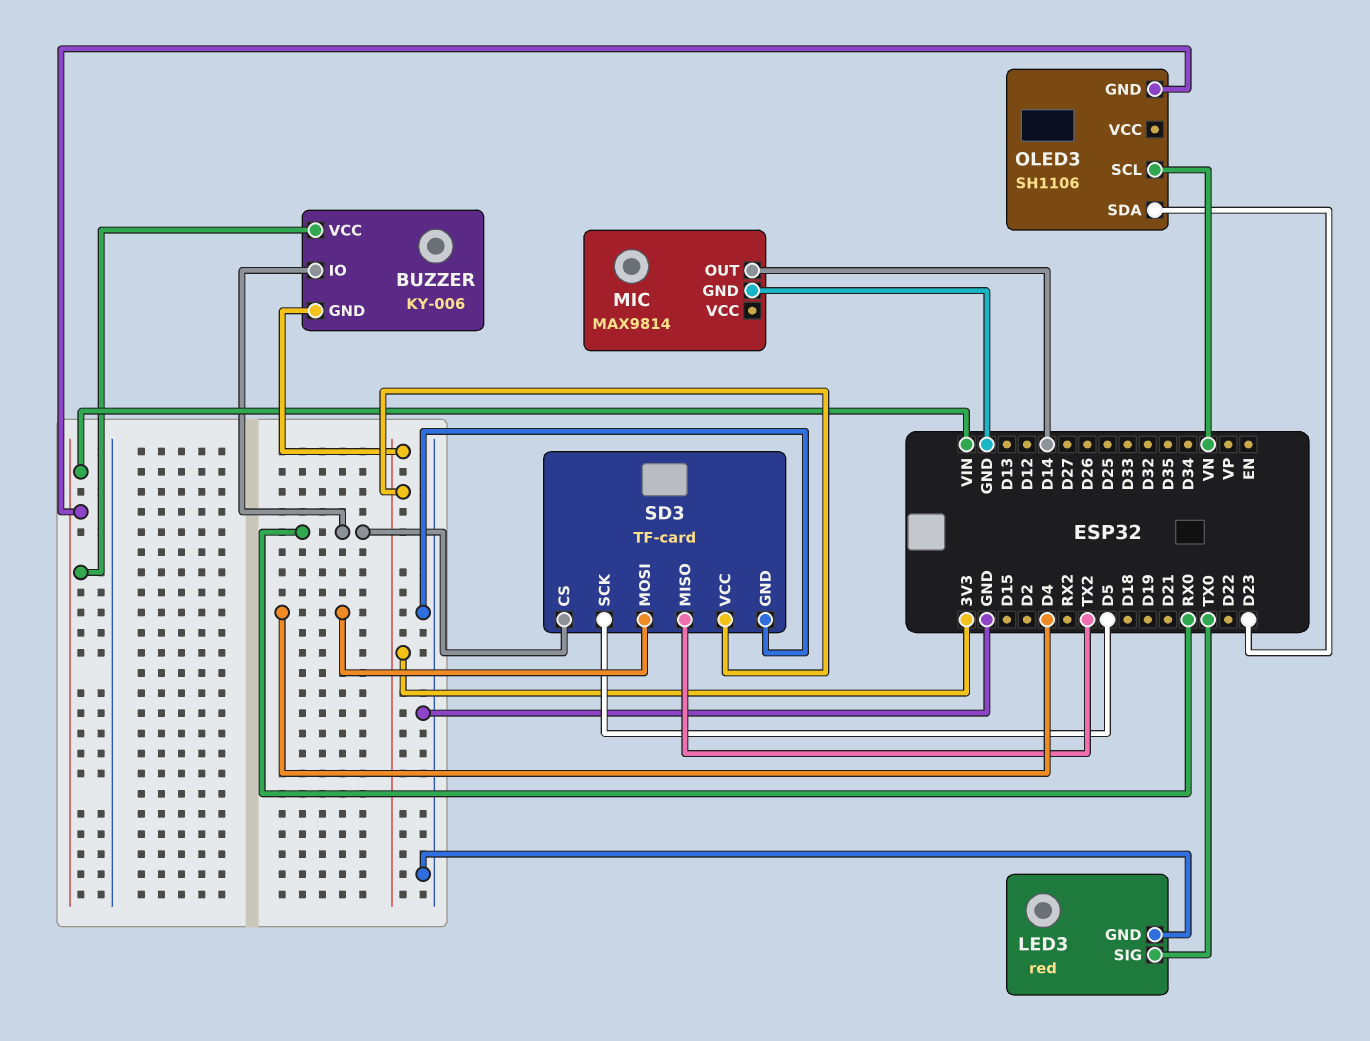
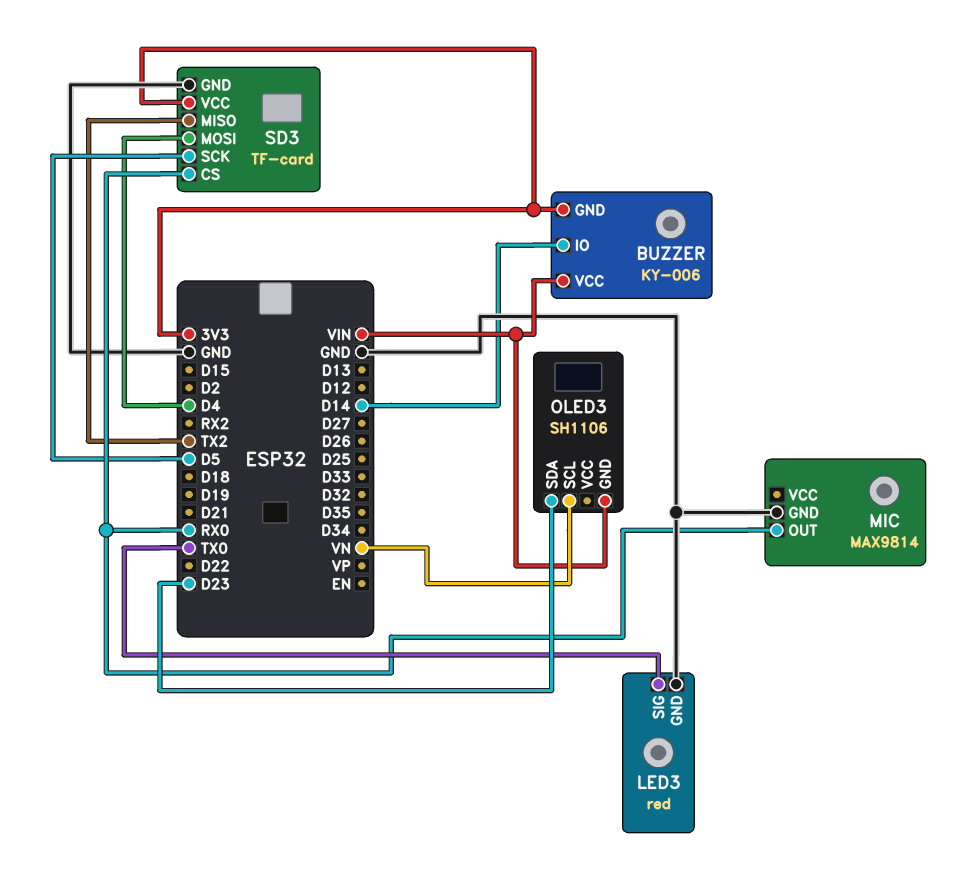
BUZZER pin IO: RX0 -> D14
MIC pin OUT: D14 -> RX0

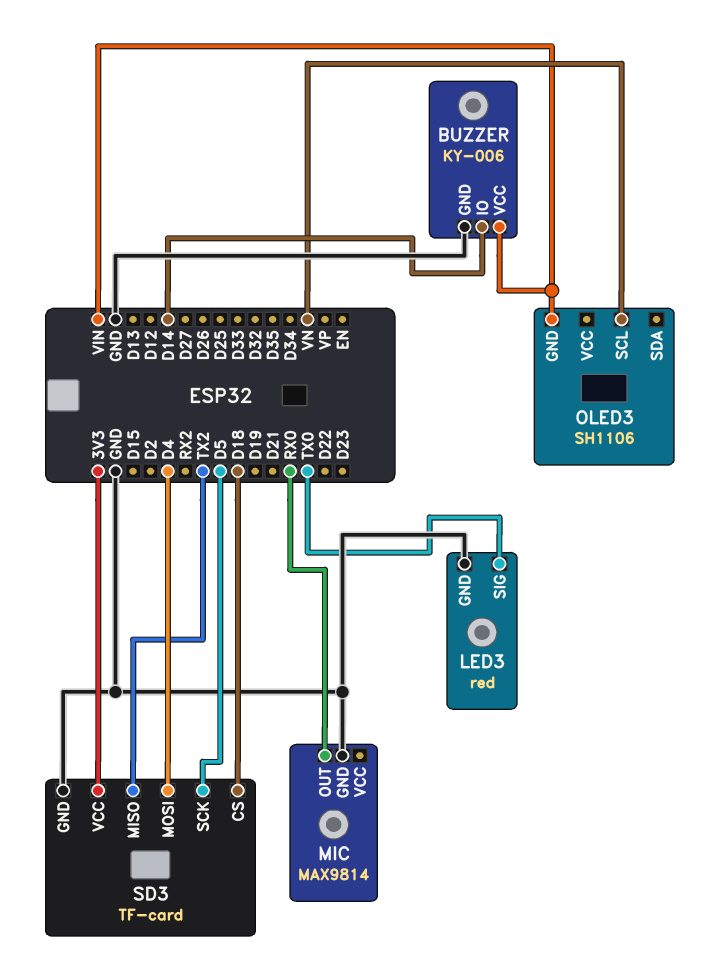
BUZZER pin GND: 3V3 -> GND
OLED3 pin SDA: D23 -> none
SD3 pin CS: RX0 -> D18

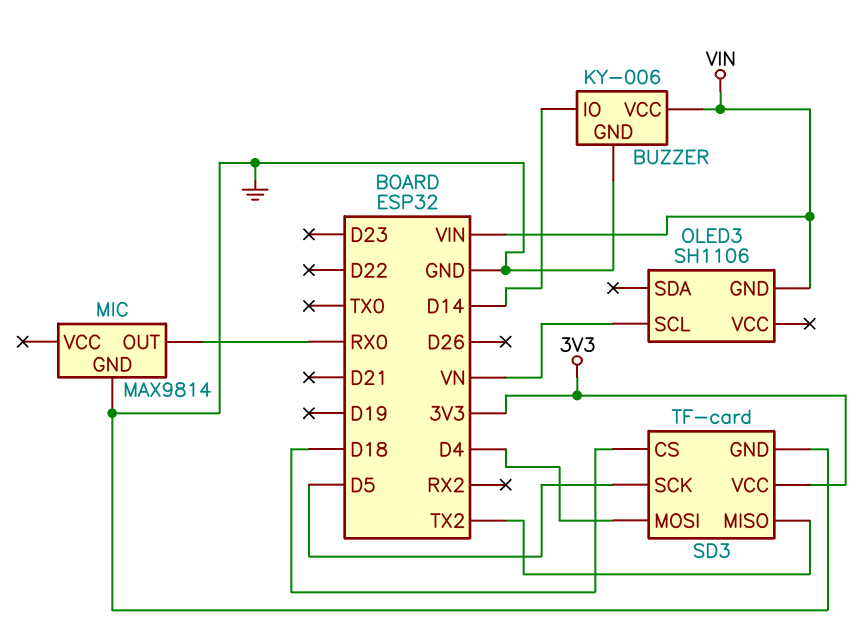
LED3: red -> none
LED3 pin GND: GND -> none
LED3 pin SIG: TX0 -> none

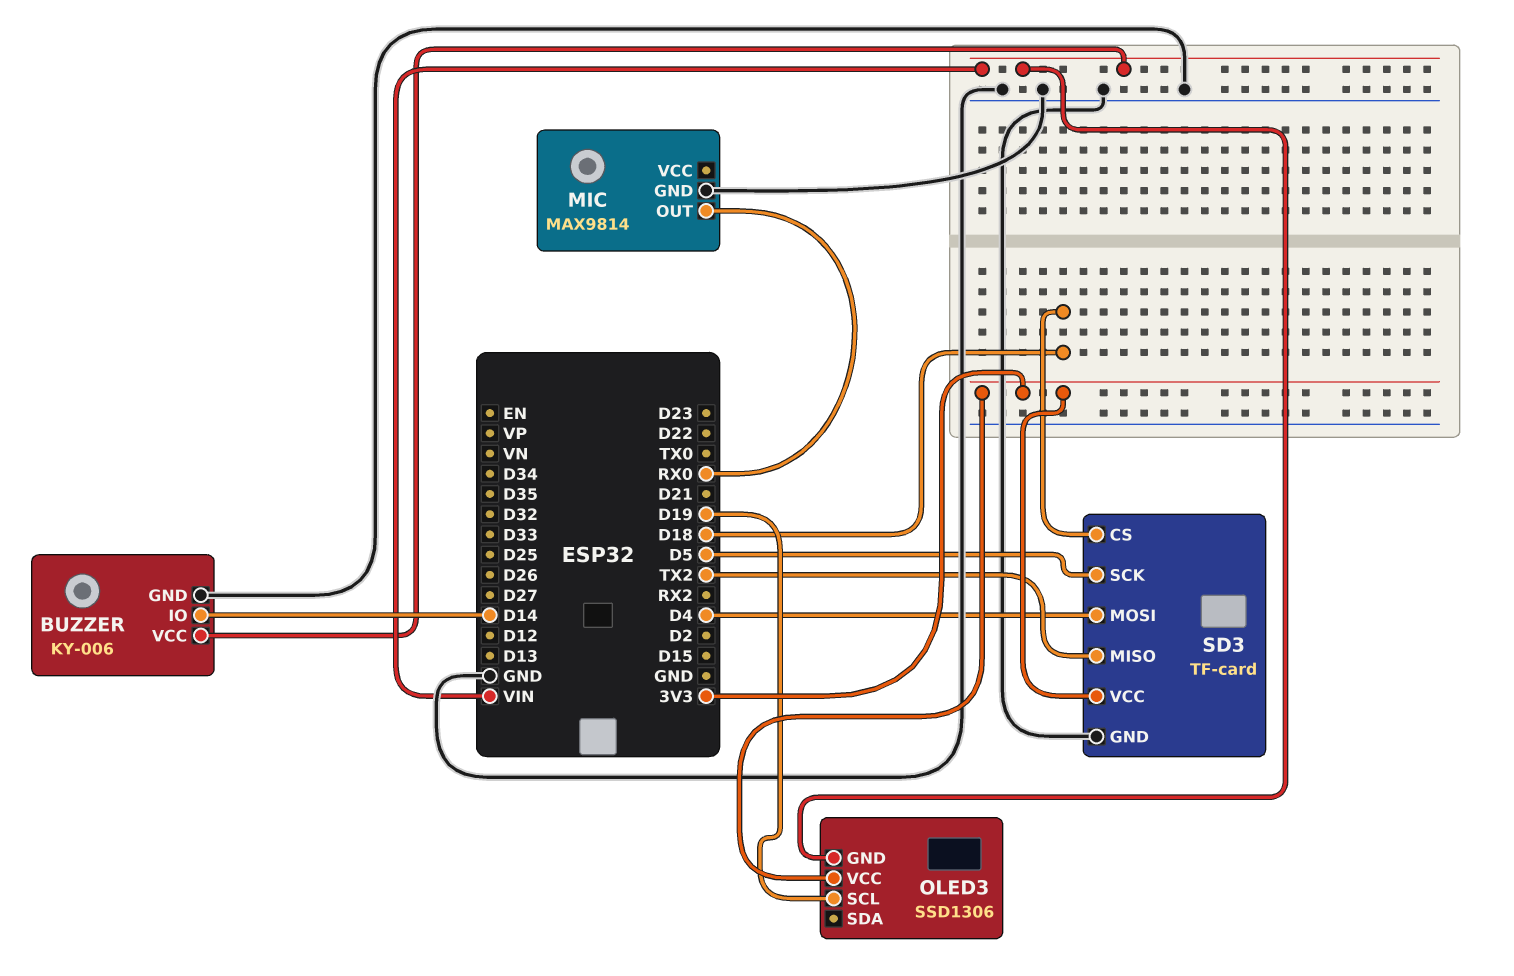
OLED3: SH1106 -> SSD1306
OLED3 pin SCL: VN -> D19
OLED3 pin VCC: none -> 3V3

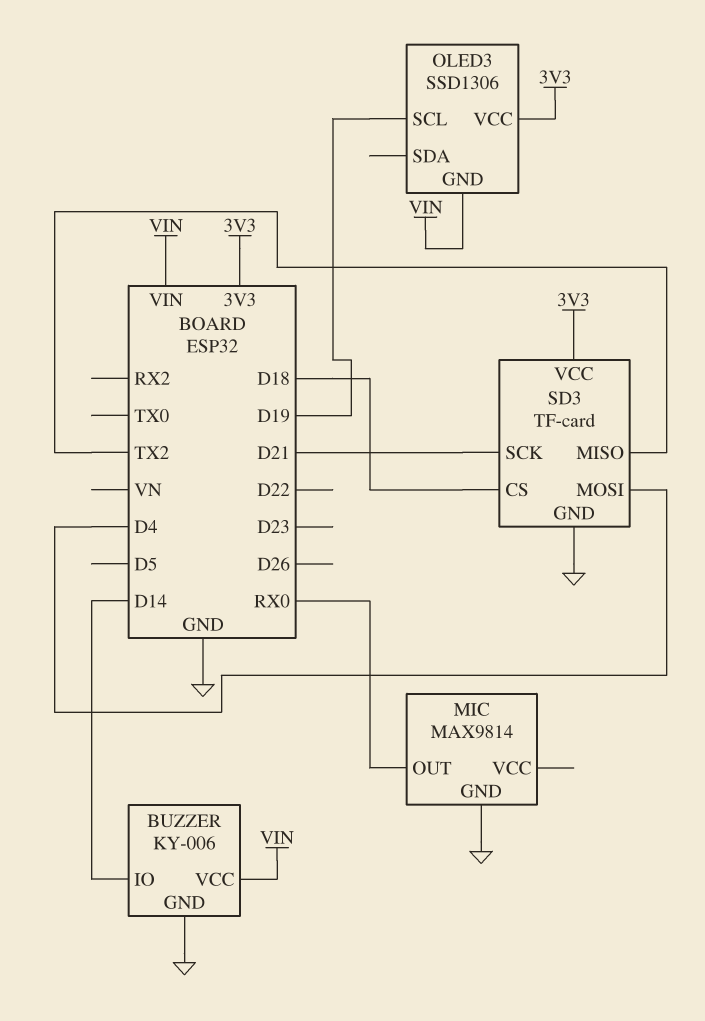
SD3 pin SCK: D5 -> D21

